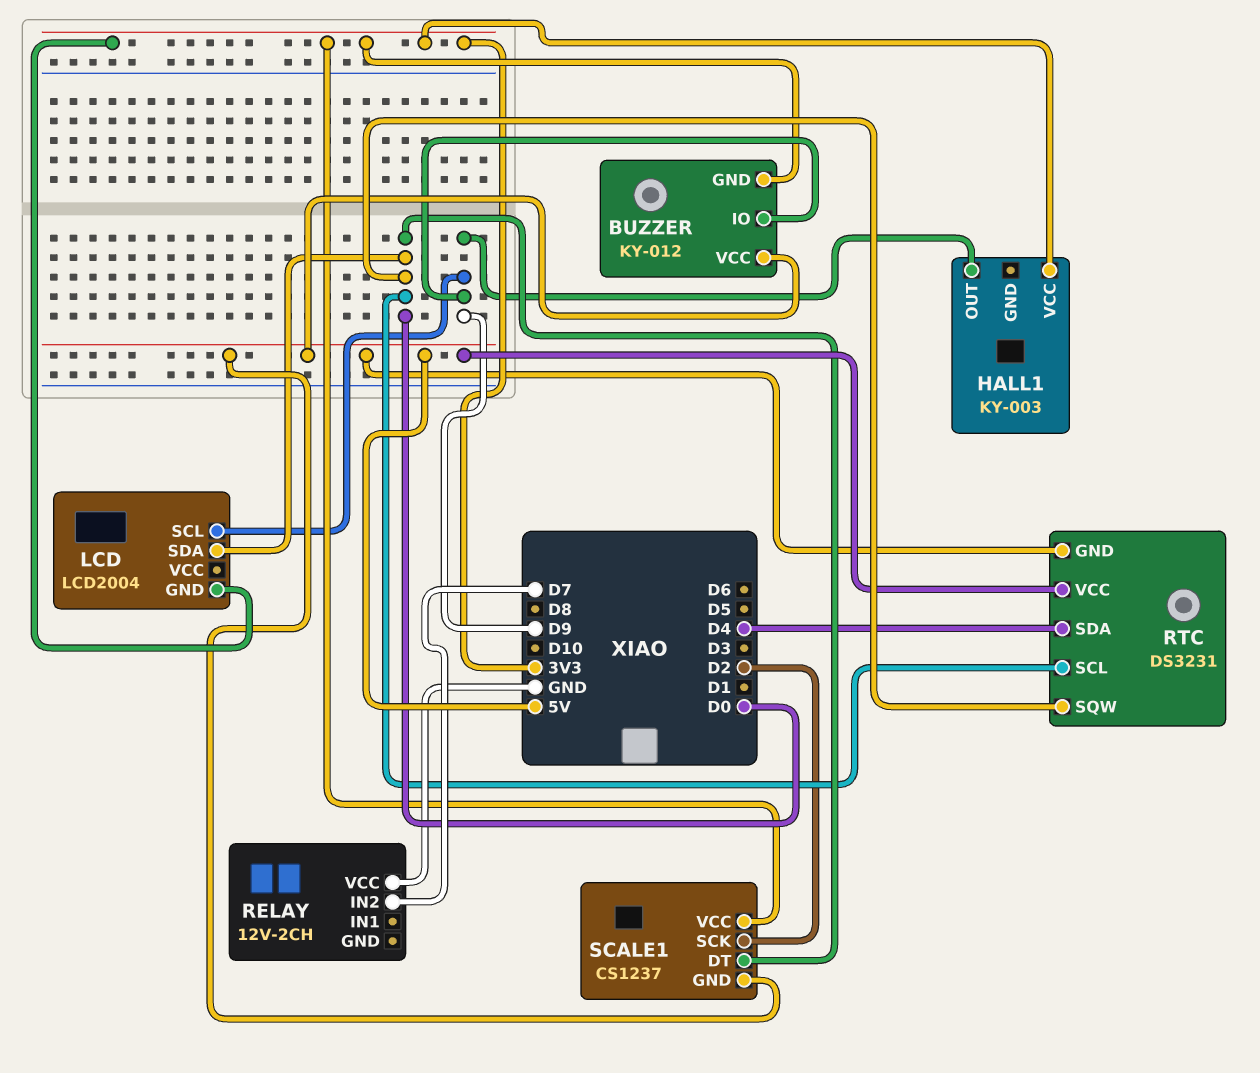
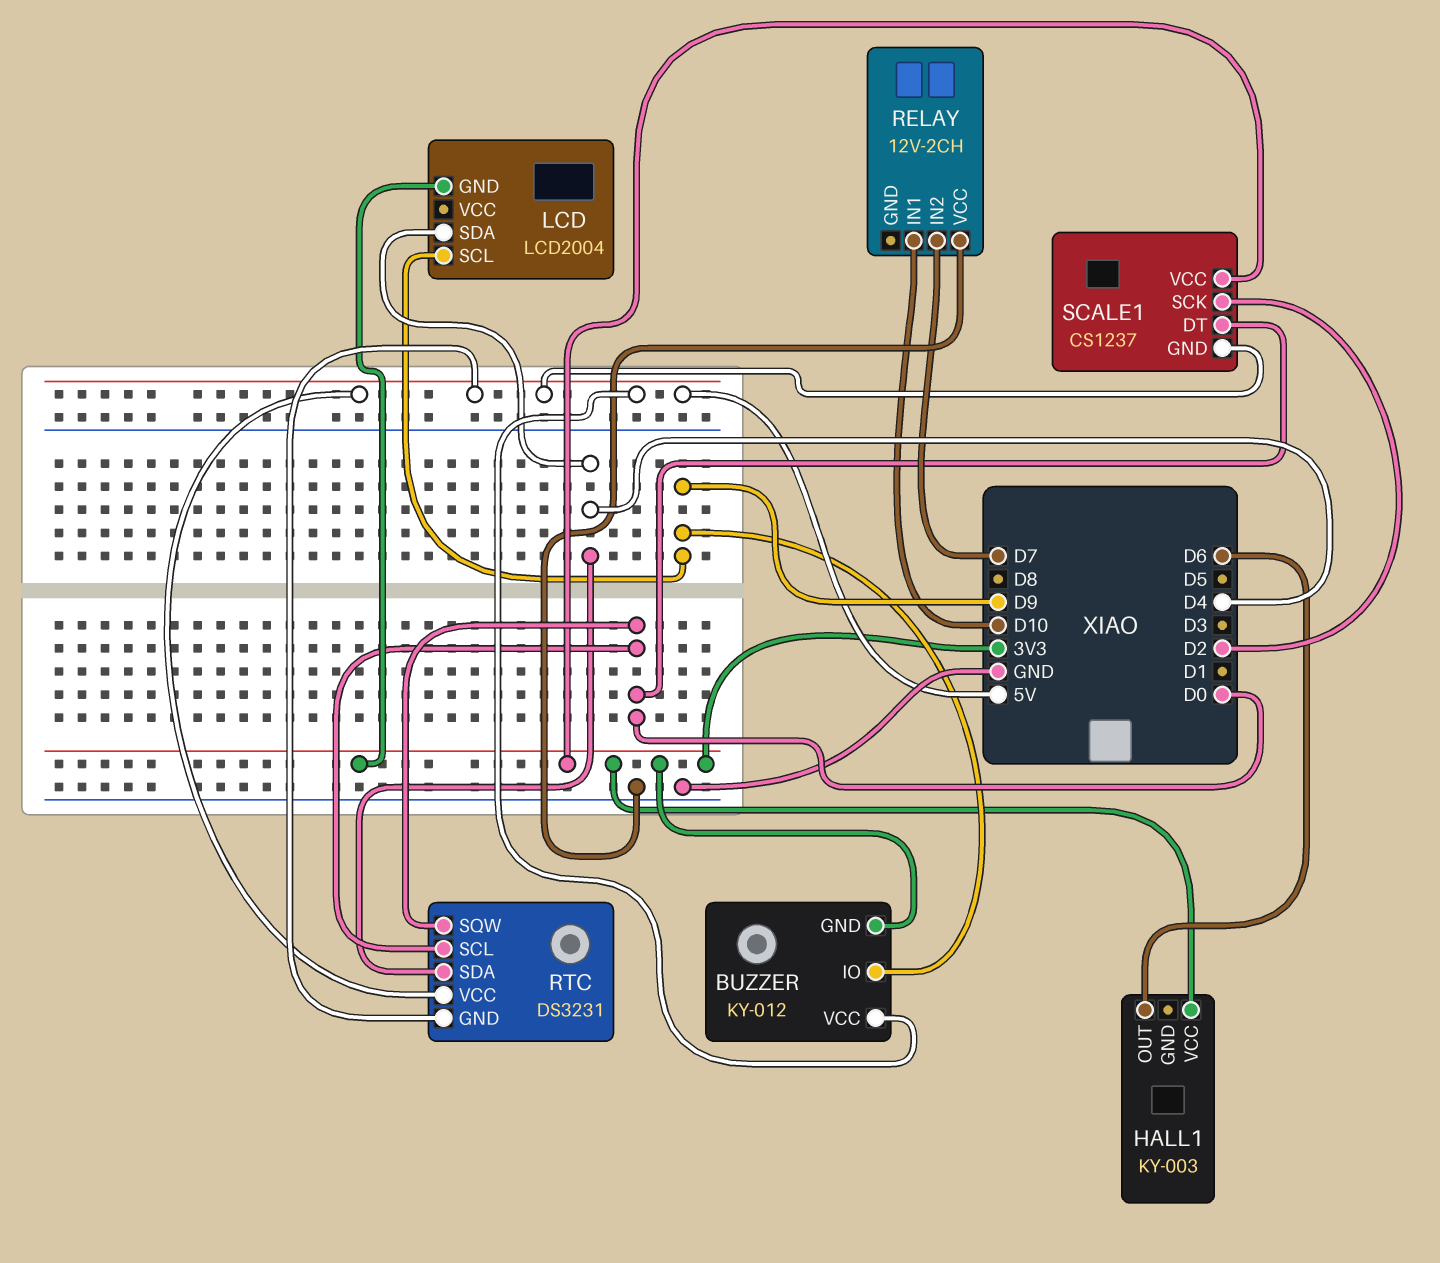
HALL1 pin OUT: D9 -> D6
LCD pin SDA: D0 -> D4
RELAY pin IN1: none -> D10

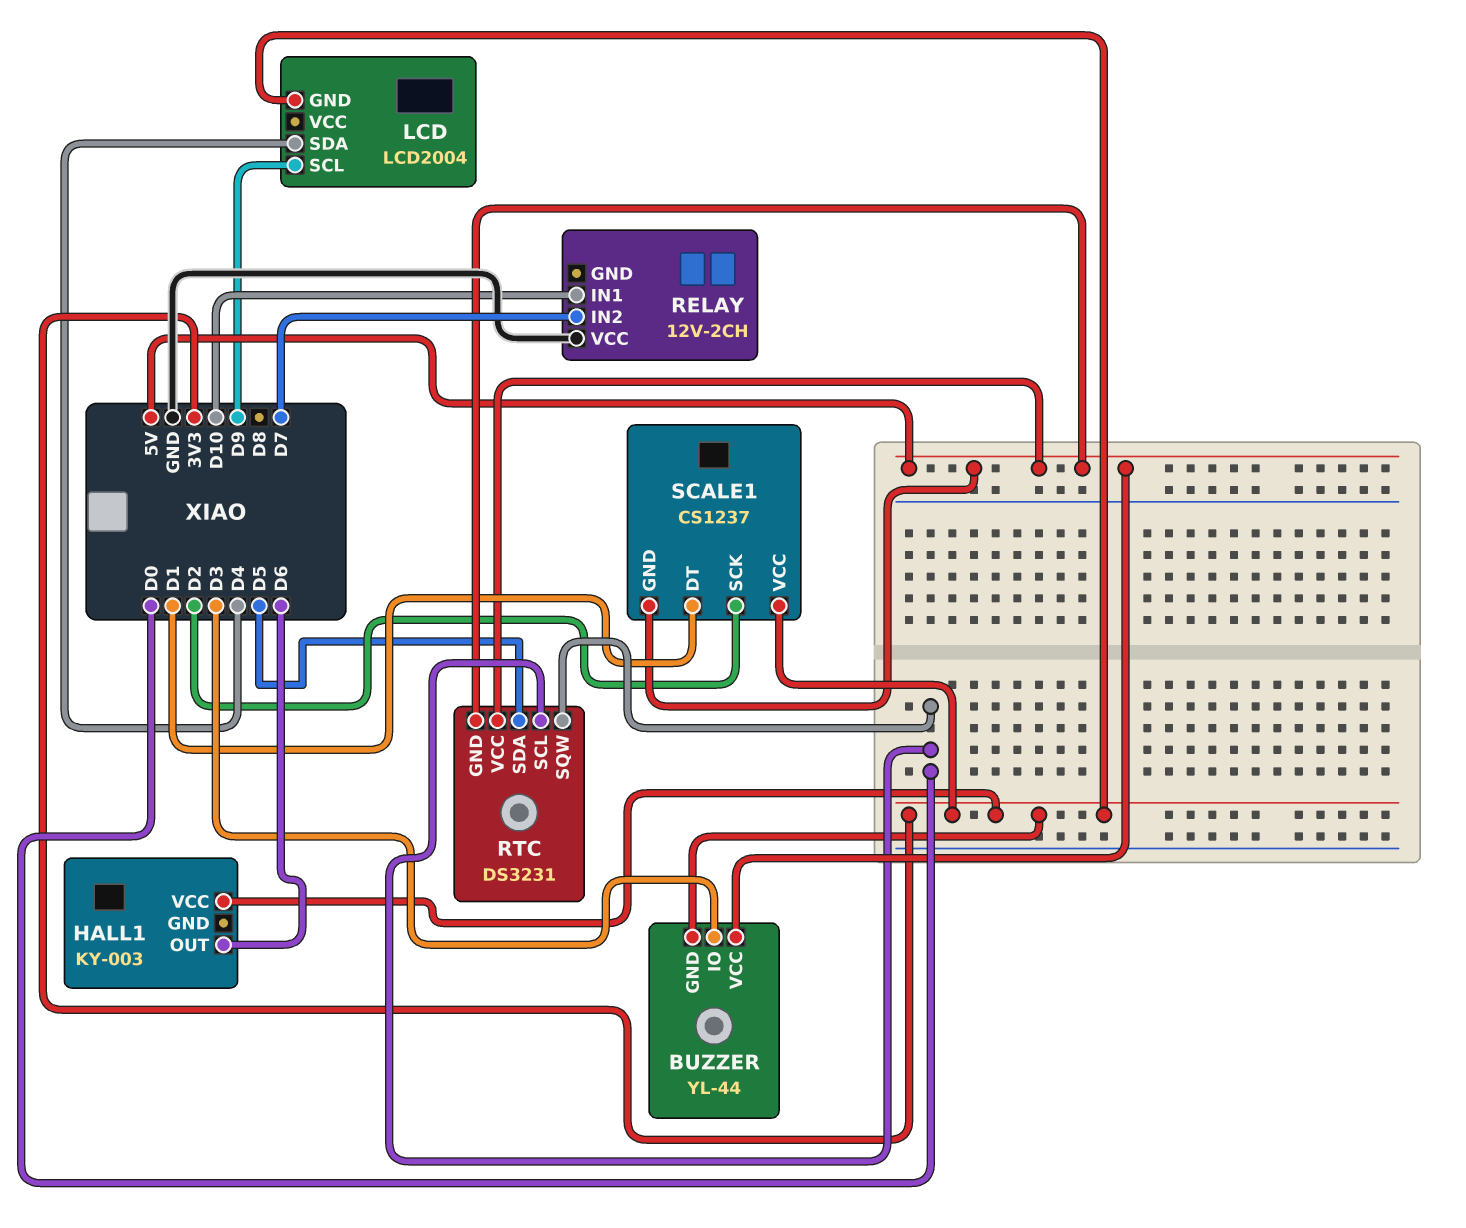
BUZZER: KY-012 -> YL-44
BUZZER pin IO: D9 -> D3
RTC pin SDA: D4 -> D5
SCALE1 pin DT: D0 -> D1

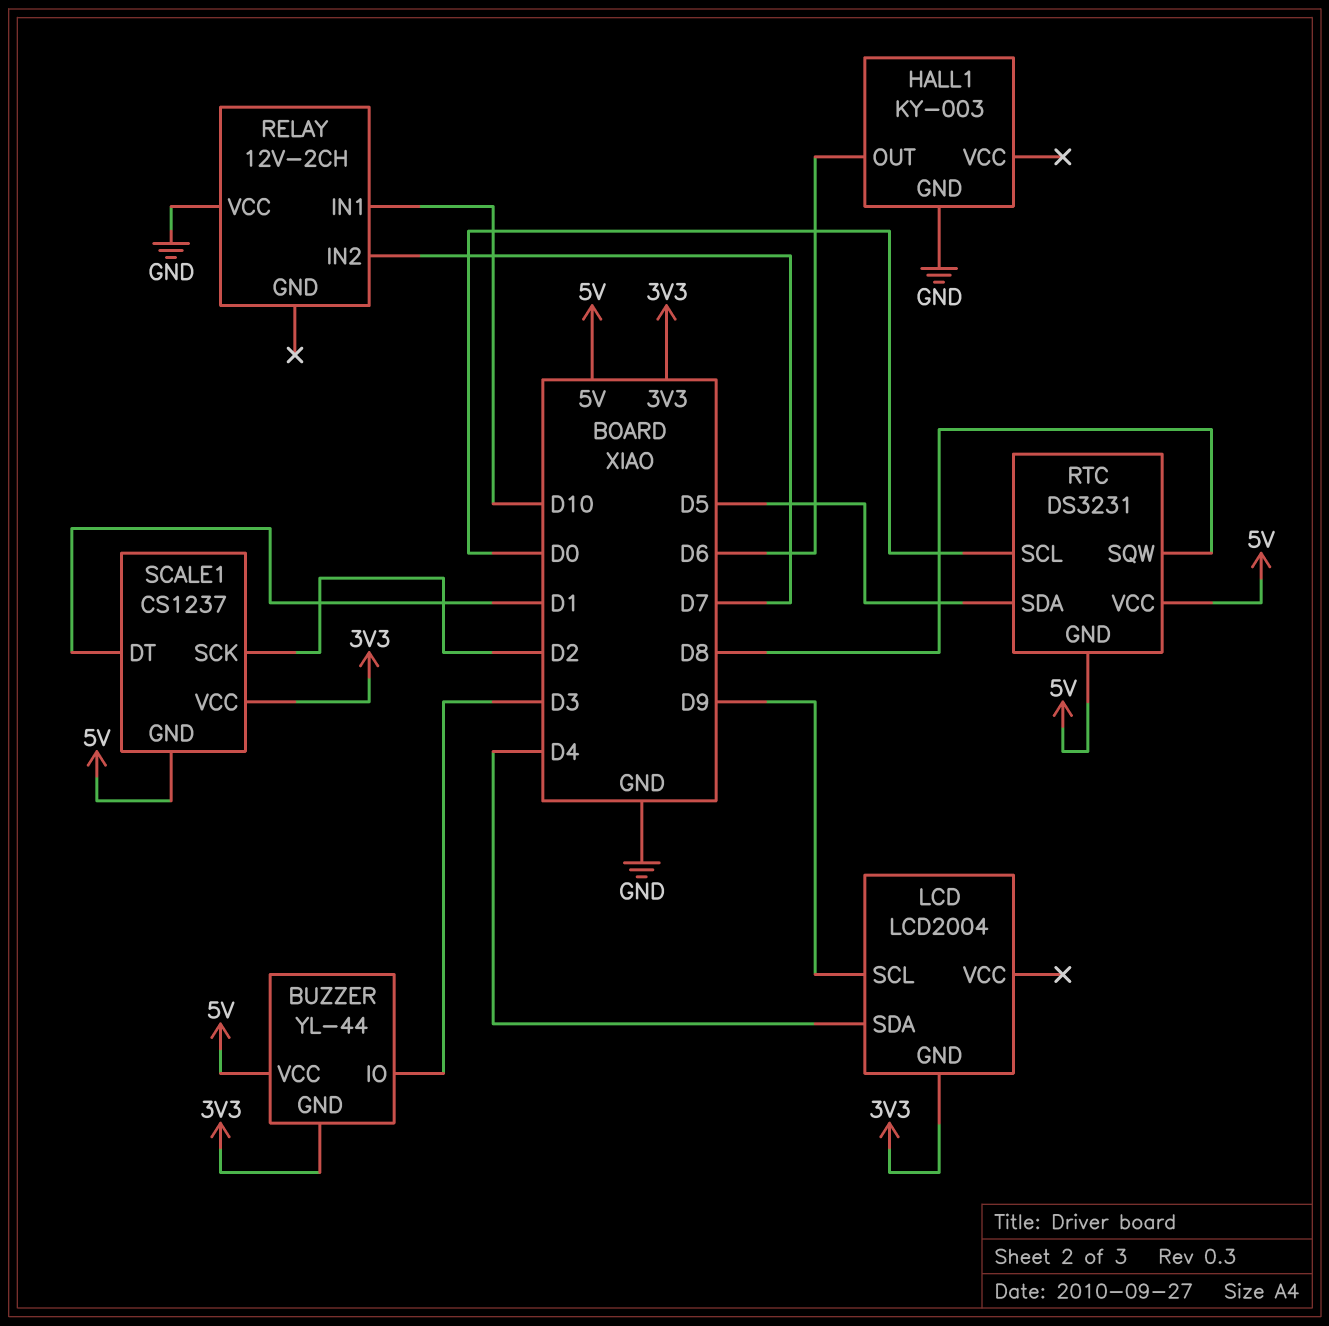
HALL1 pin GND: none -> GND
HALL1 pin VCC: 3V3 -> none
RTC pin SQW: D0 -> D8

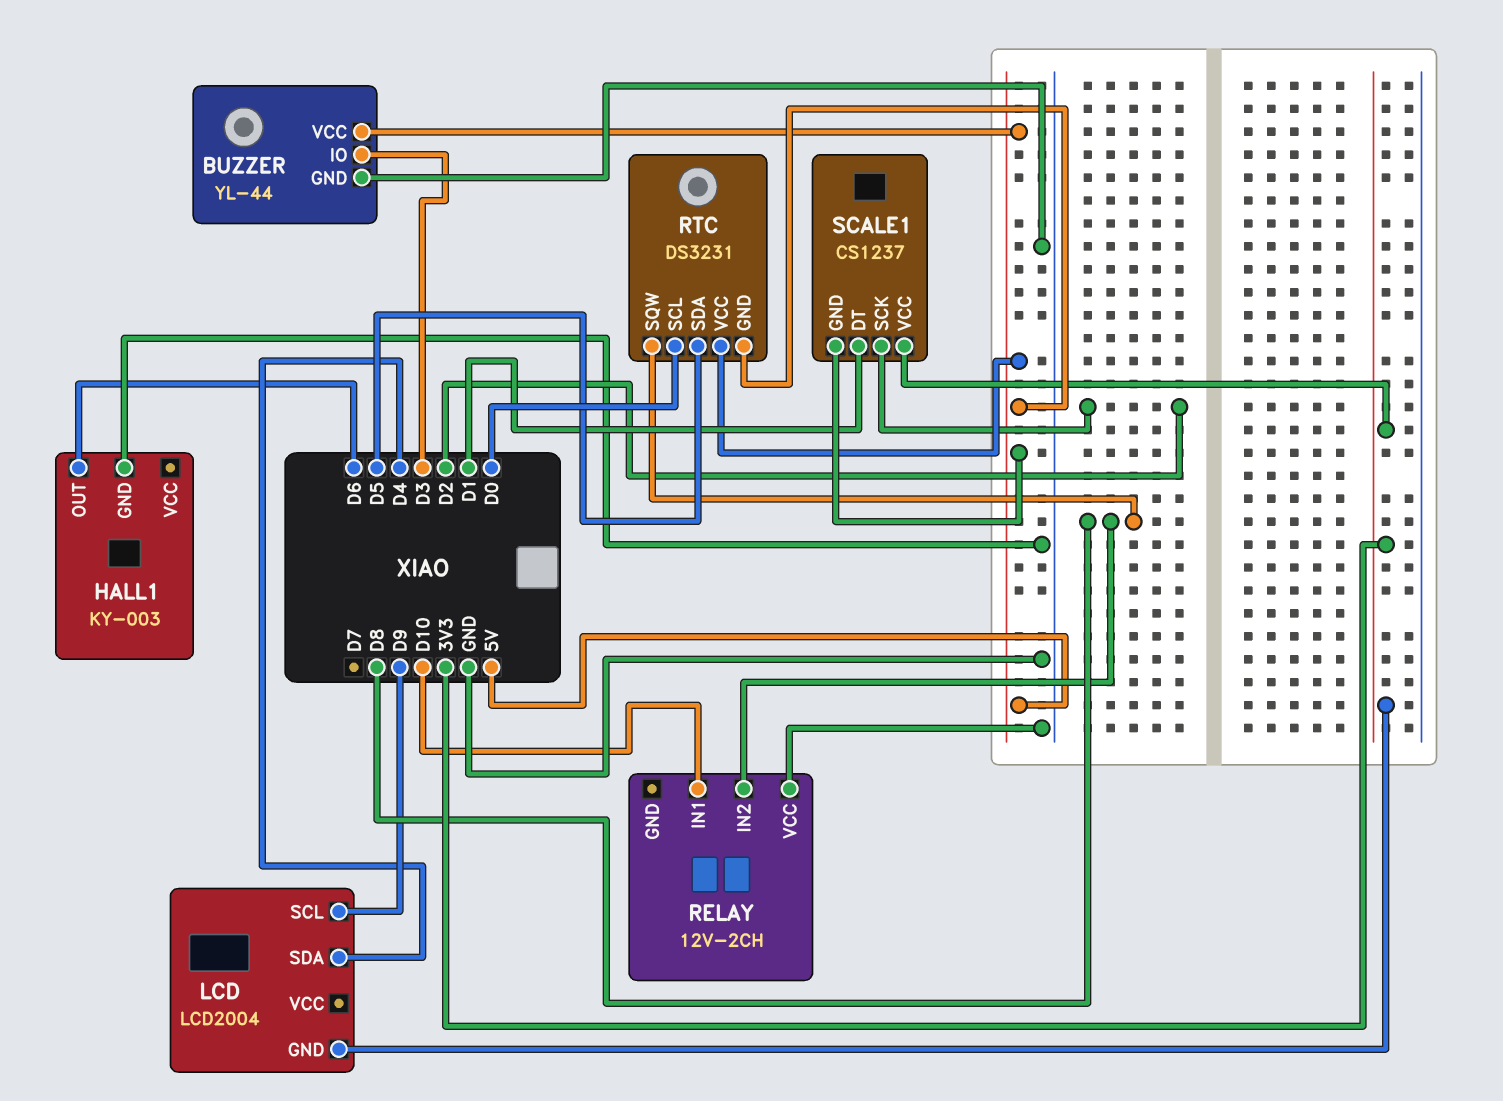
BUZZER pin GND: 3V3 -> GND
RELAY pin IN2: D7 -> D8

